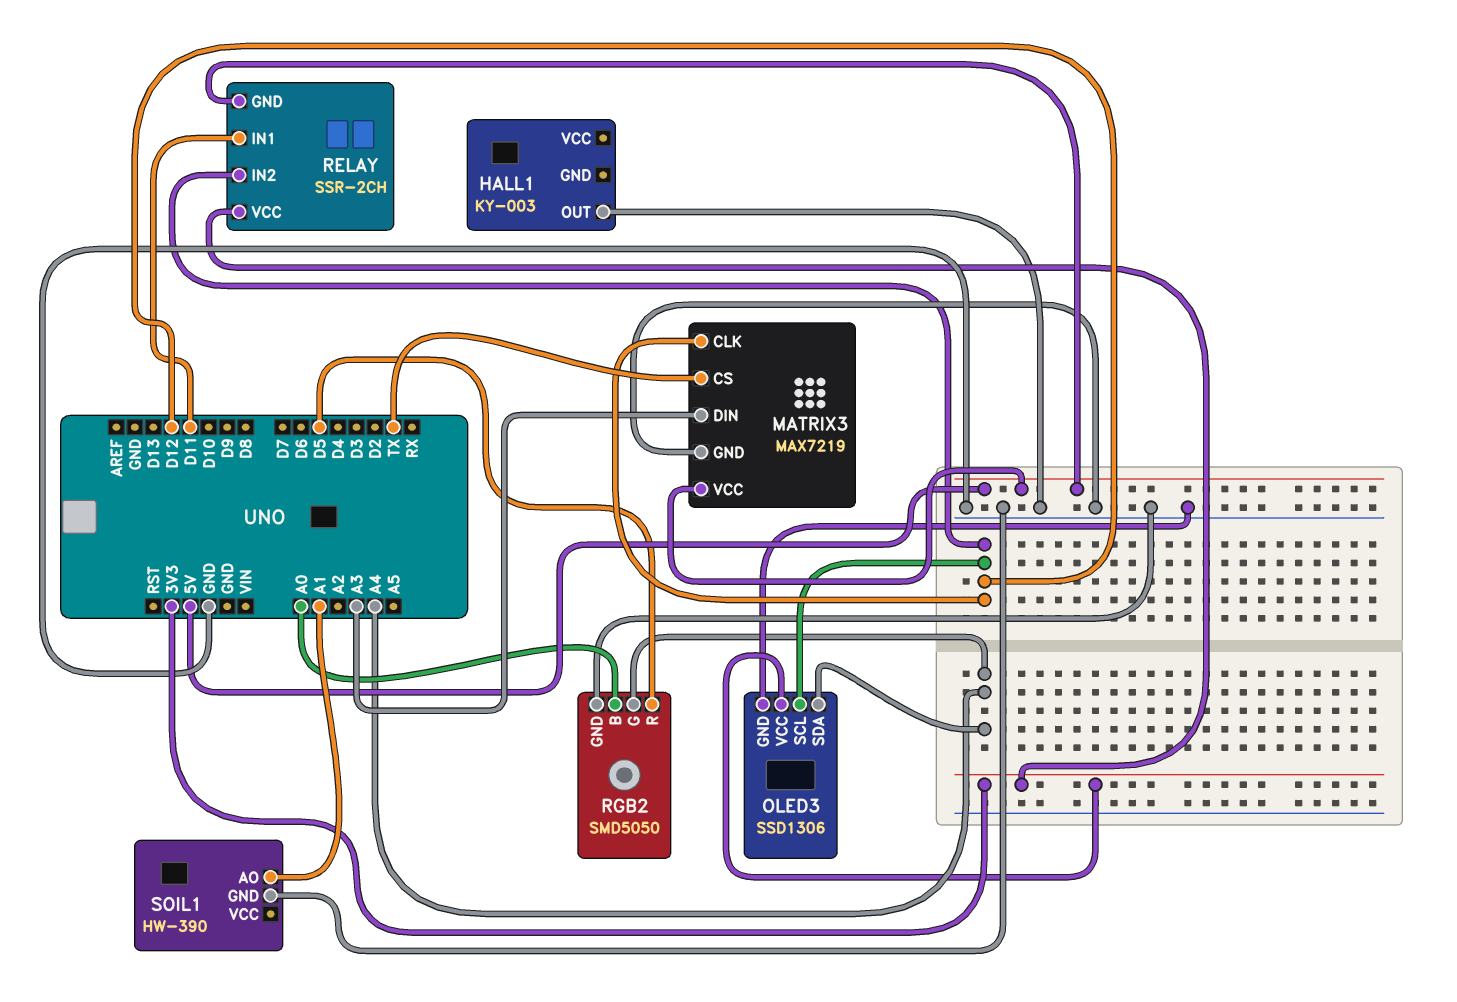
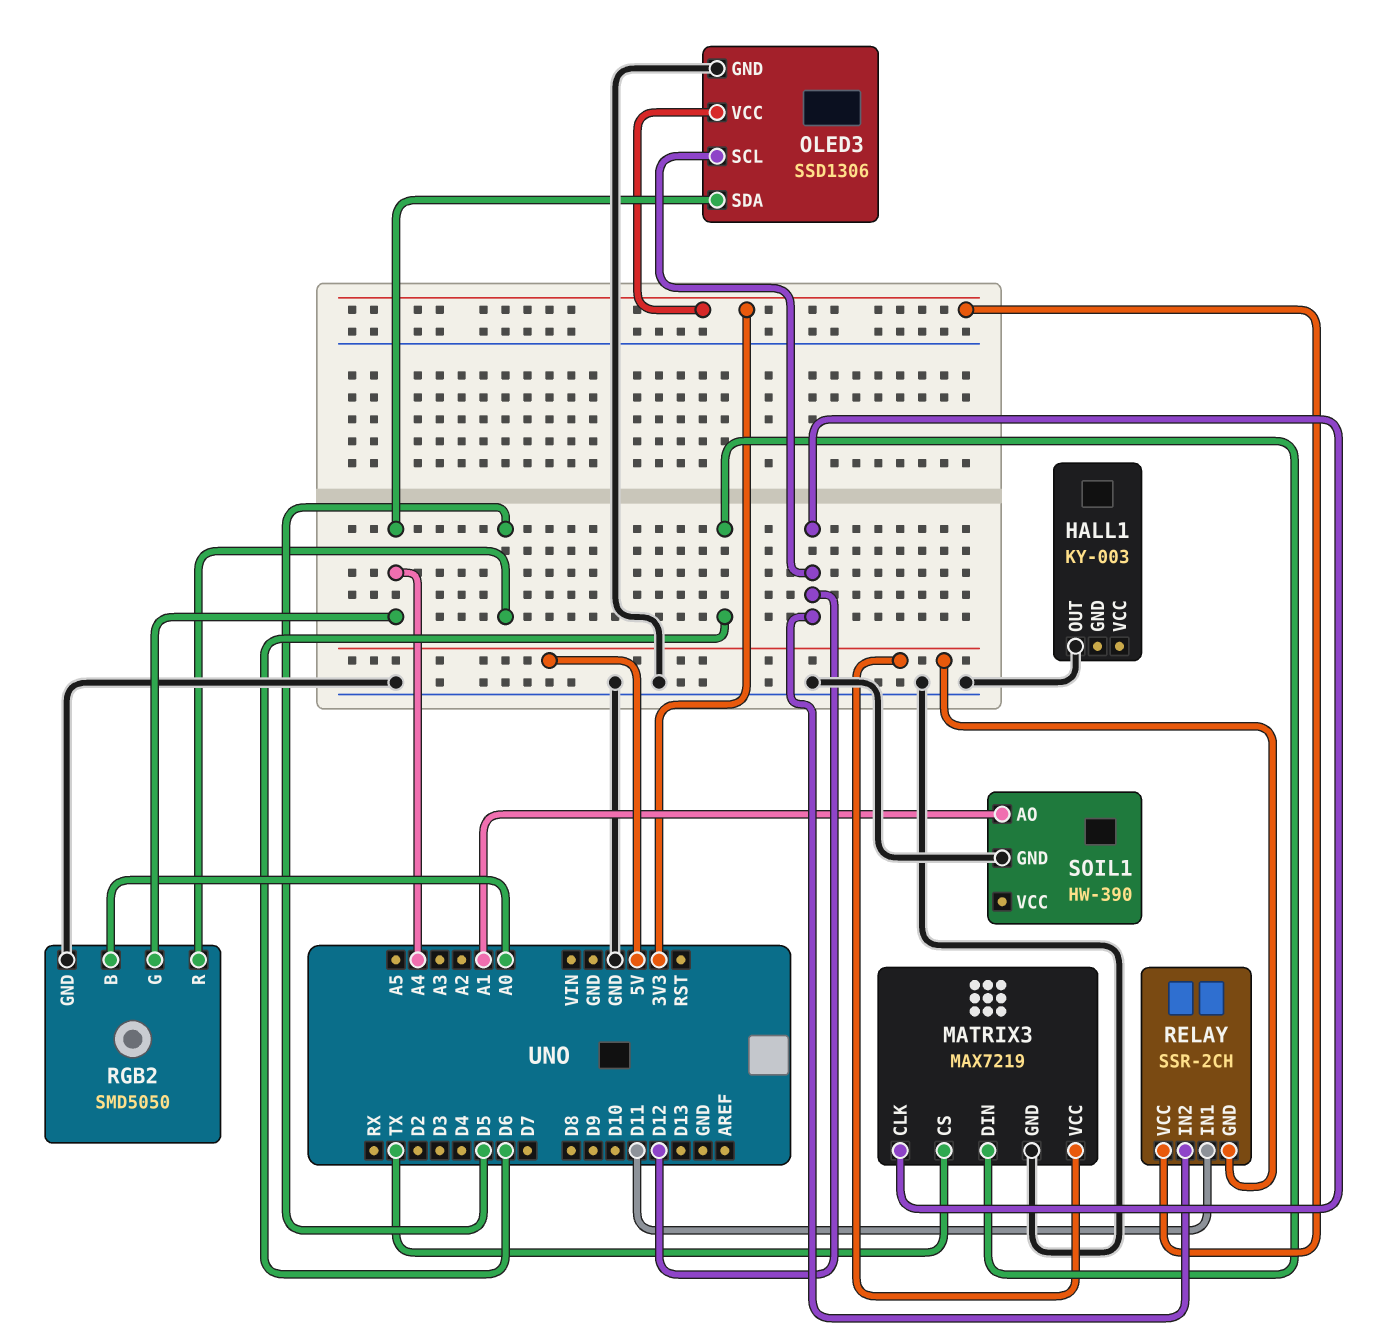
MATRIX3 pin DIN: A3 -> D6

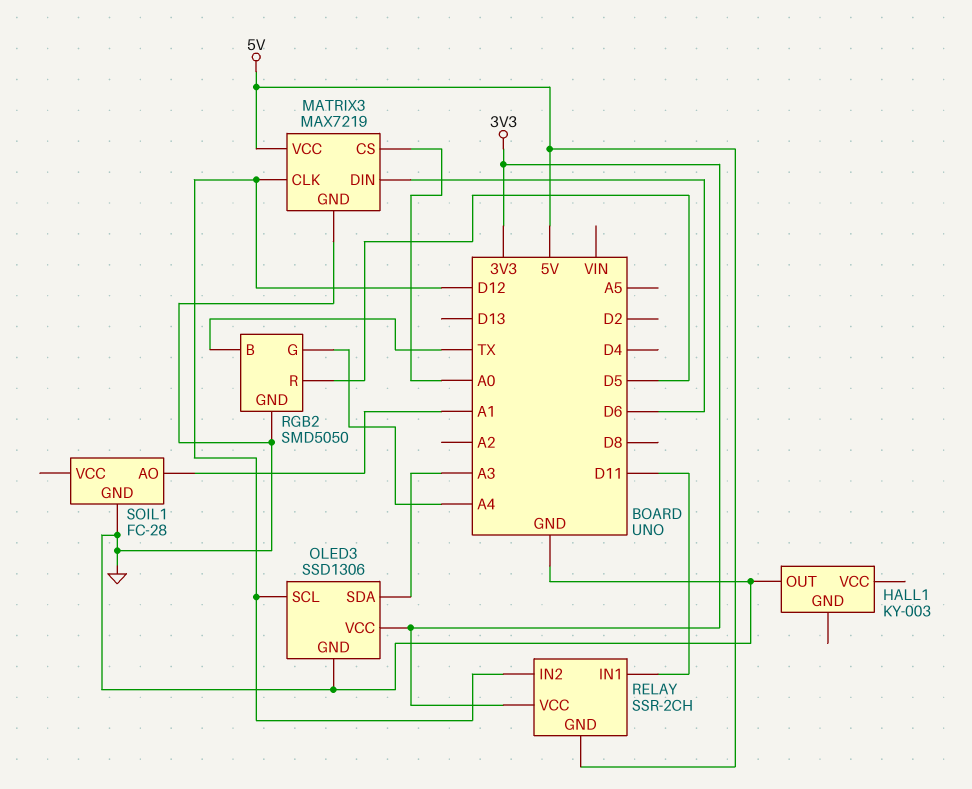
MATRIX3 pin CS: TX -> A0
OLED3 pin SDA: A4 -> A3
RGB2 pin B: A0 -> TX
SOIL1: HW-390 -> FC-28

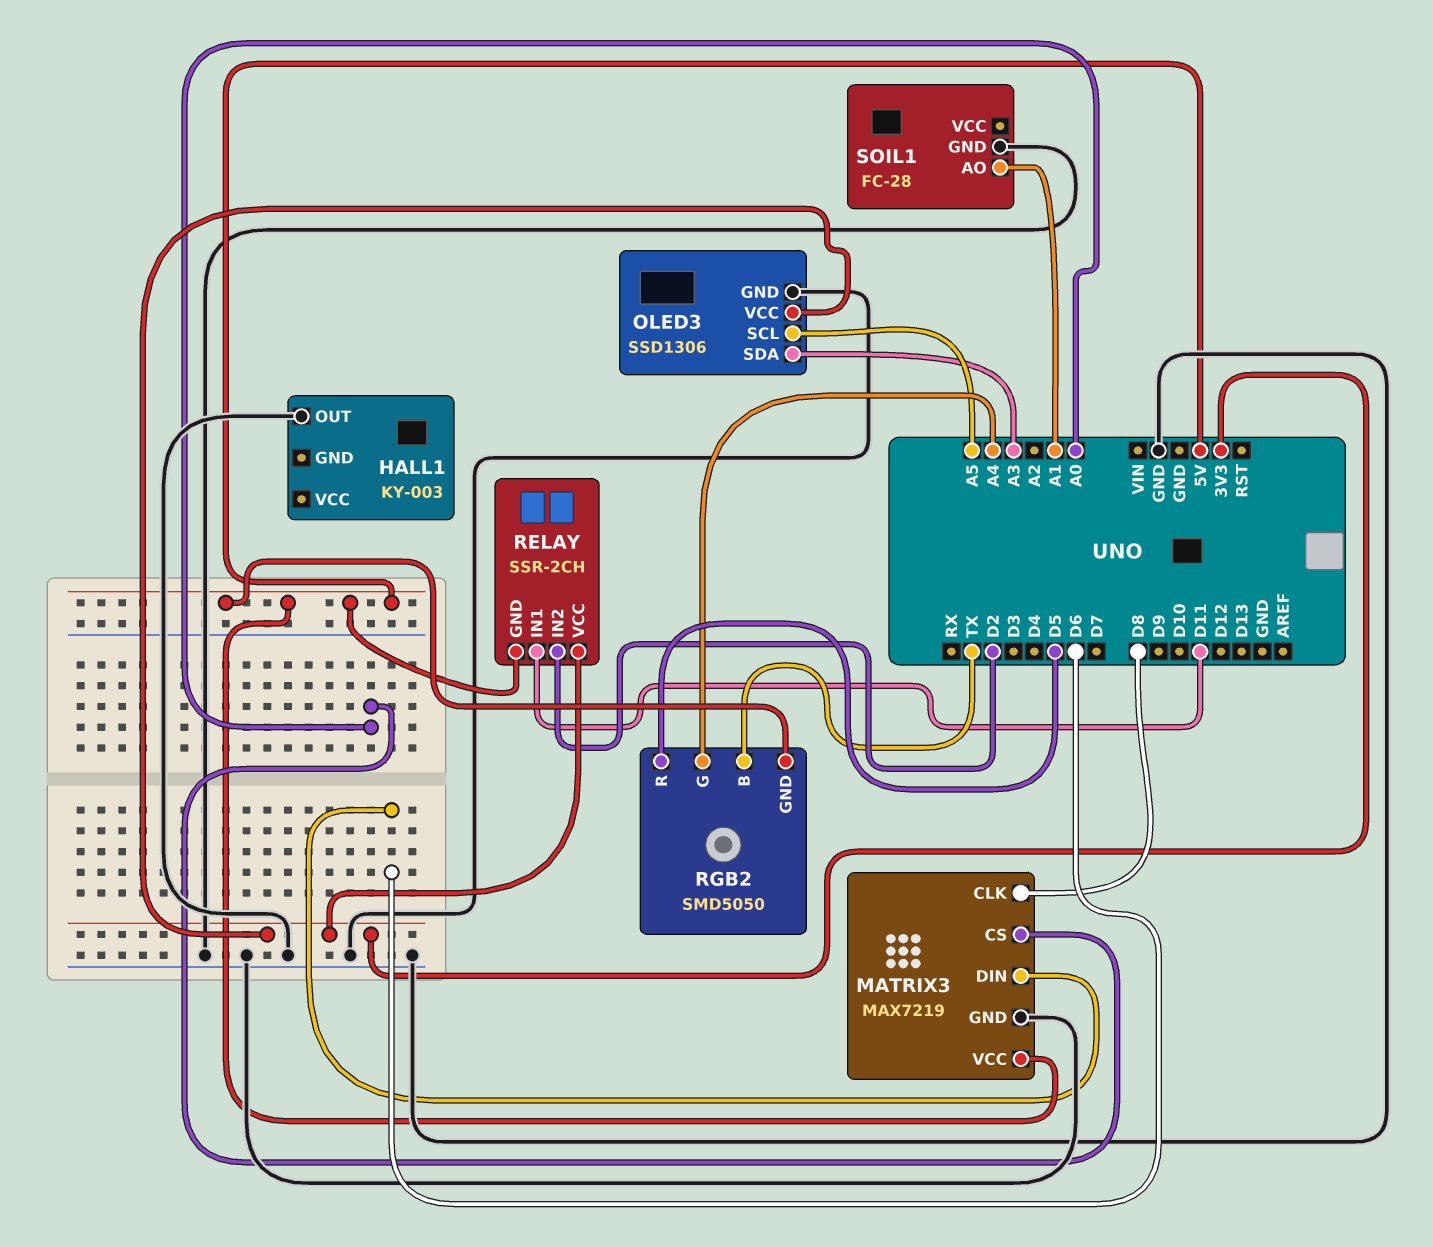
MATRIX3 pin CLK: D12 -> D8
OLED3 pin SCL: D12 -> A5
RELAY pin IN2: D12 -> D2
RGB2 pin GND: GND -> 5V

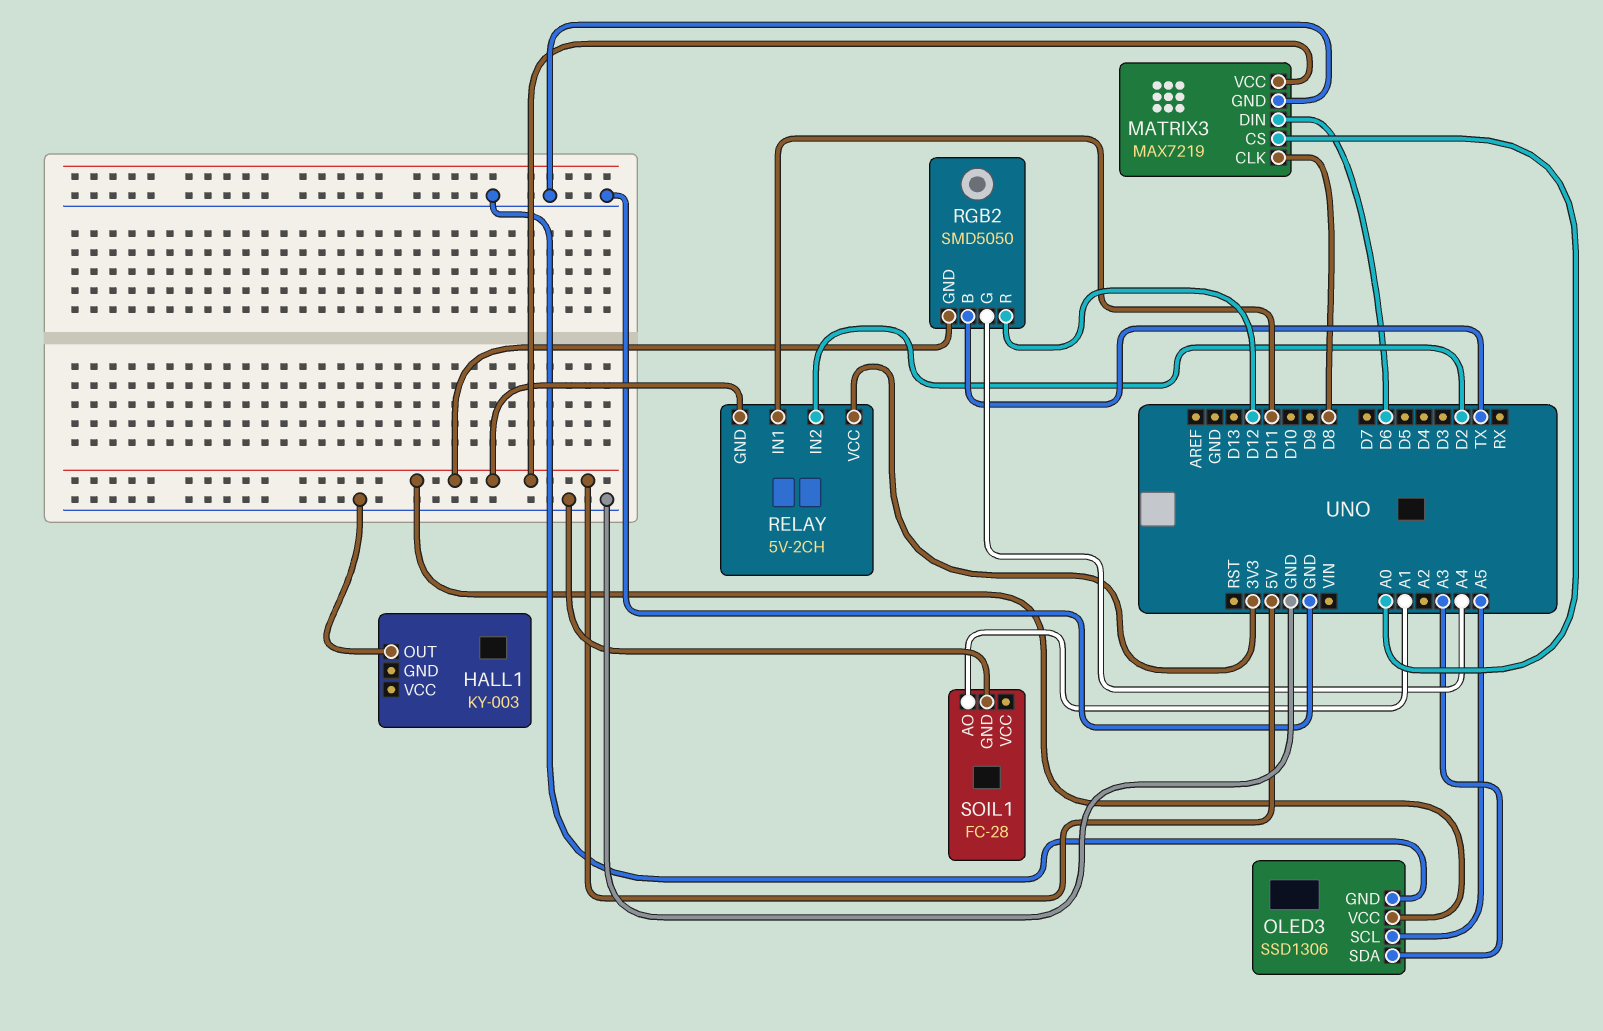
OLED3 pin VCC: 3V3 -> 5V
RELAY: SSR-2CH -> 5V-2CH
RGB2 pin R: D5 -> D12

